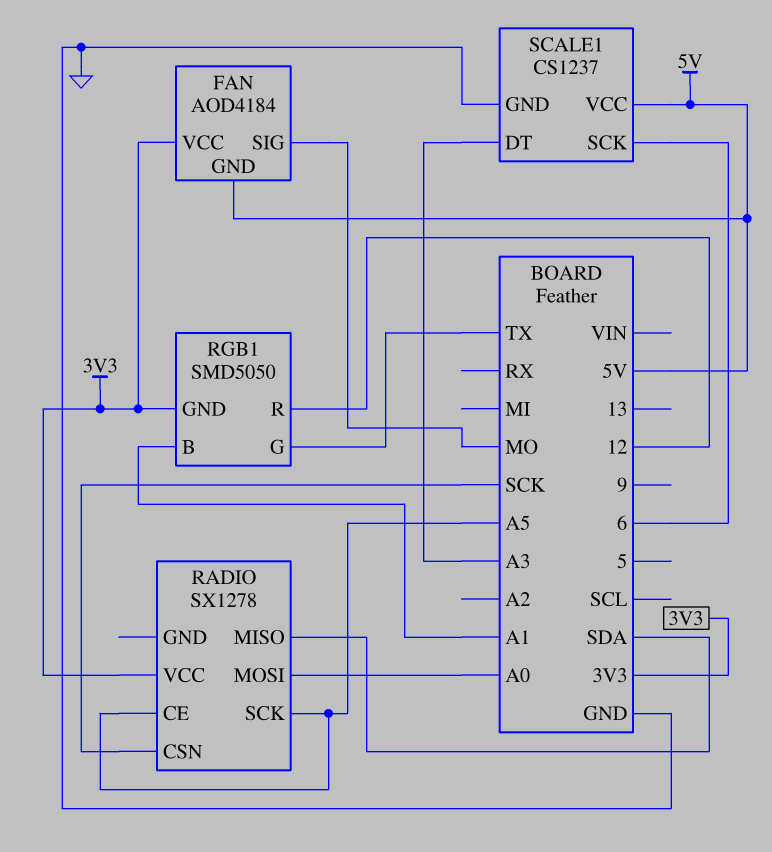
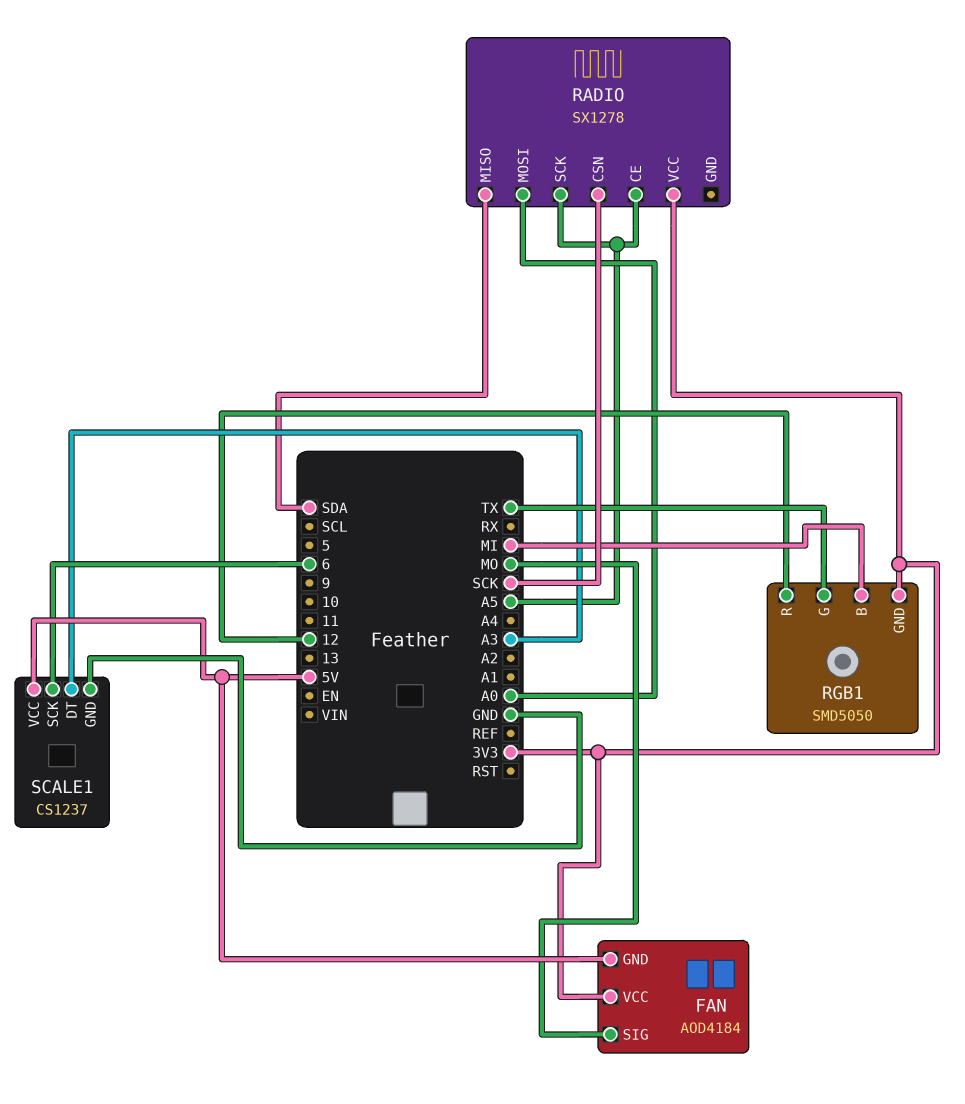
RGB1 pin B: A1 -> MI

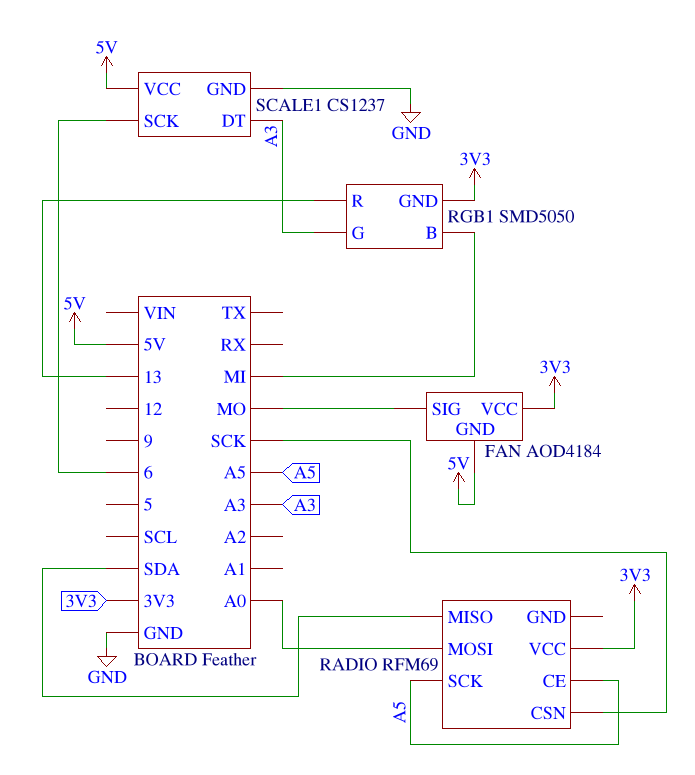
RADIO: SX1278 -> RFM69
RGB1 pin G: TX -> A3
RGB1 pin R: 12 -> 13

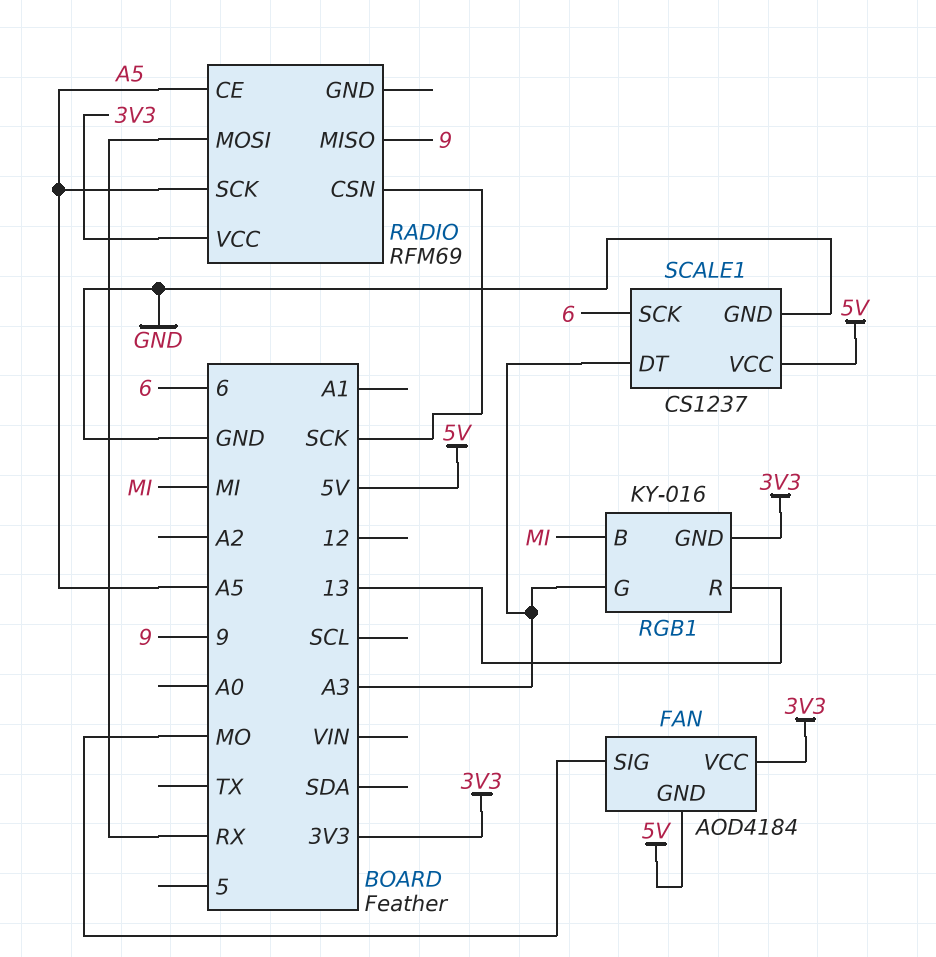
RADIO pin MISO: SDA -> 9
RADIO pin MOSI: A0 -> RX
RGB1: SMD5050 -> KY-016

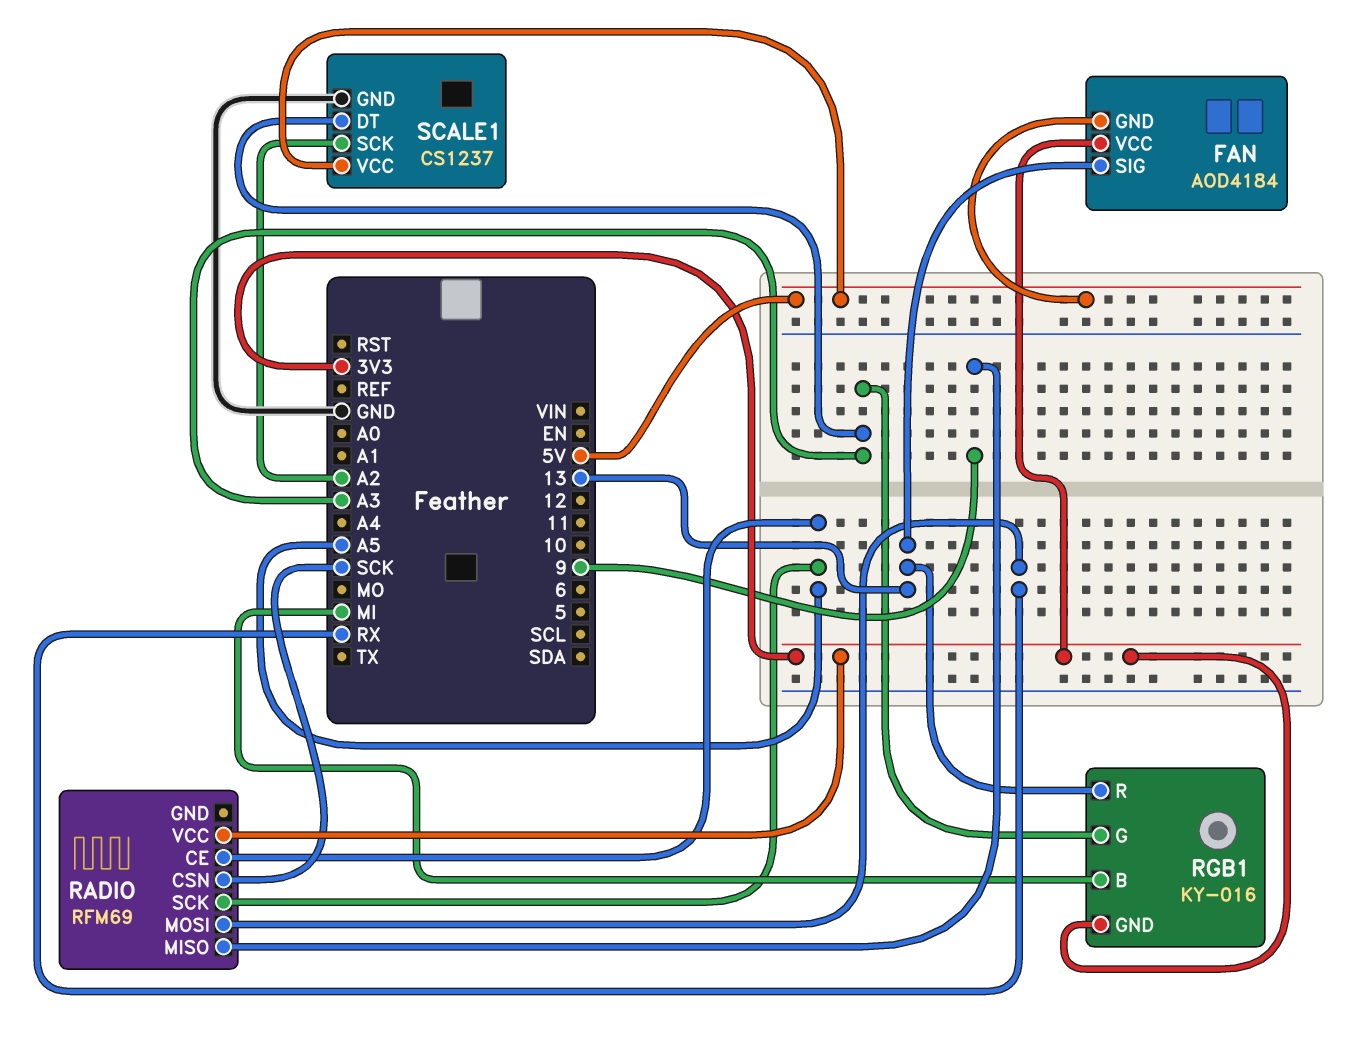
FAN pin SIG: MO -> 13
SCALE1 pin SCK: 6 -> A2

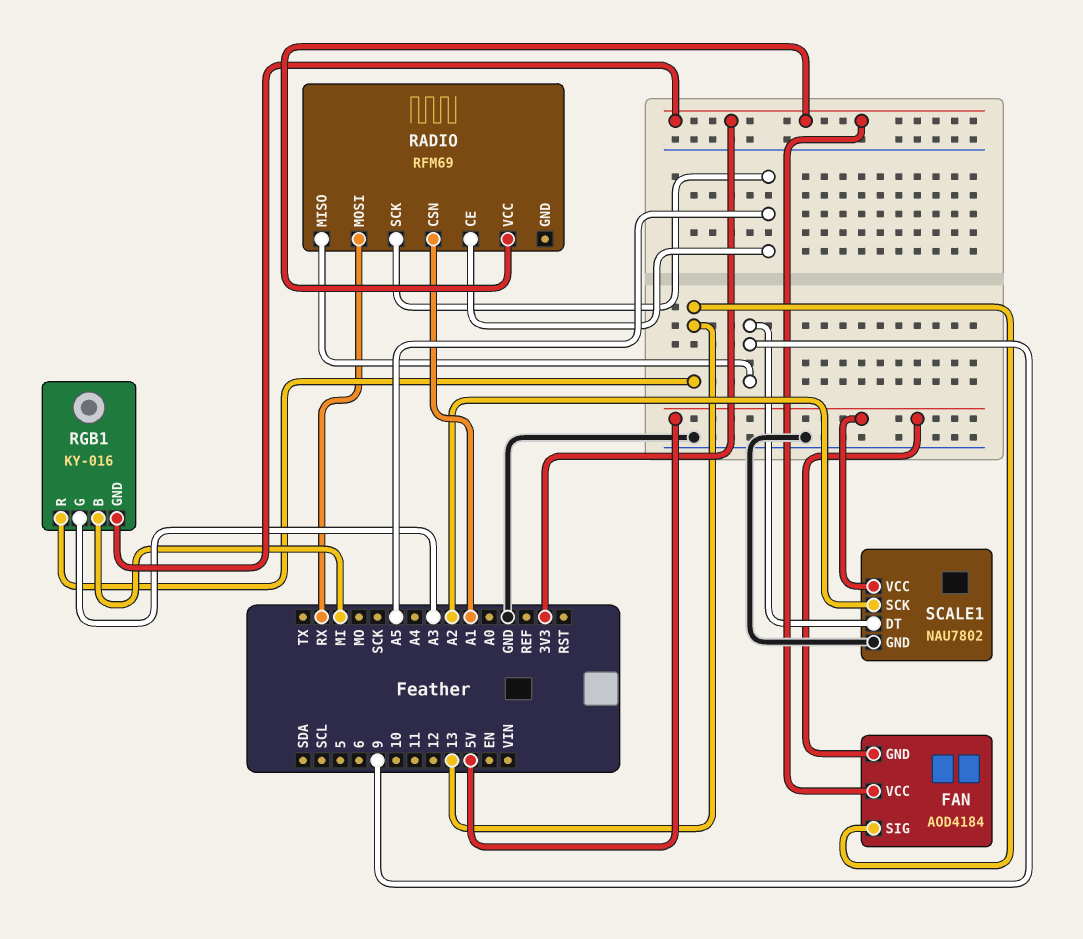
RADIO pin CSN: SCK -> A1
SCALE1: CS1237 -> NAU7802
SCALE1 pin DT: A3 -> 9

